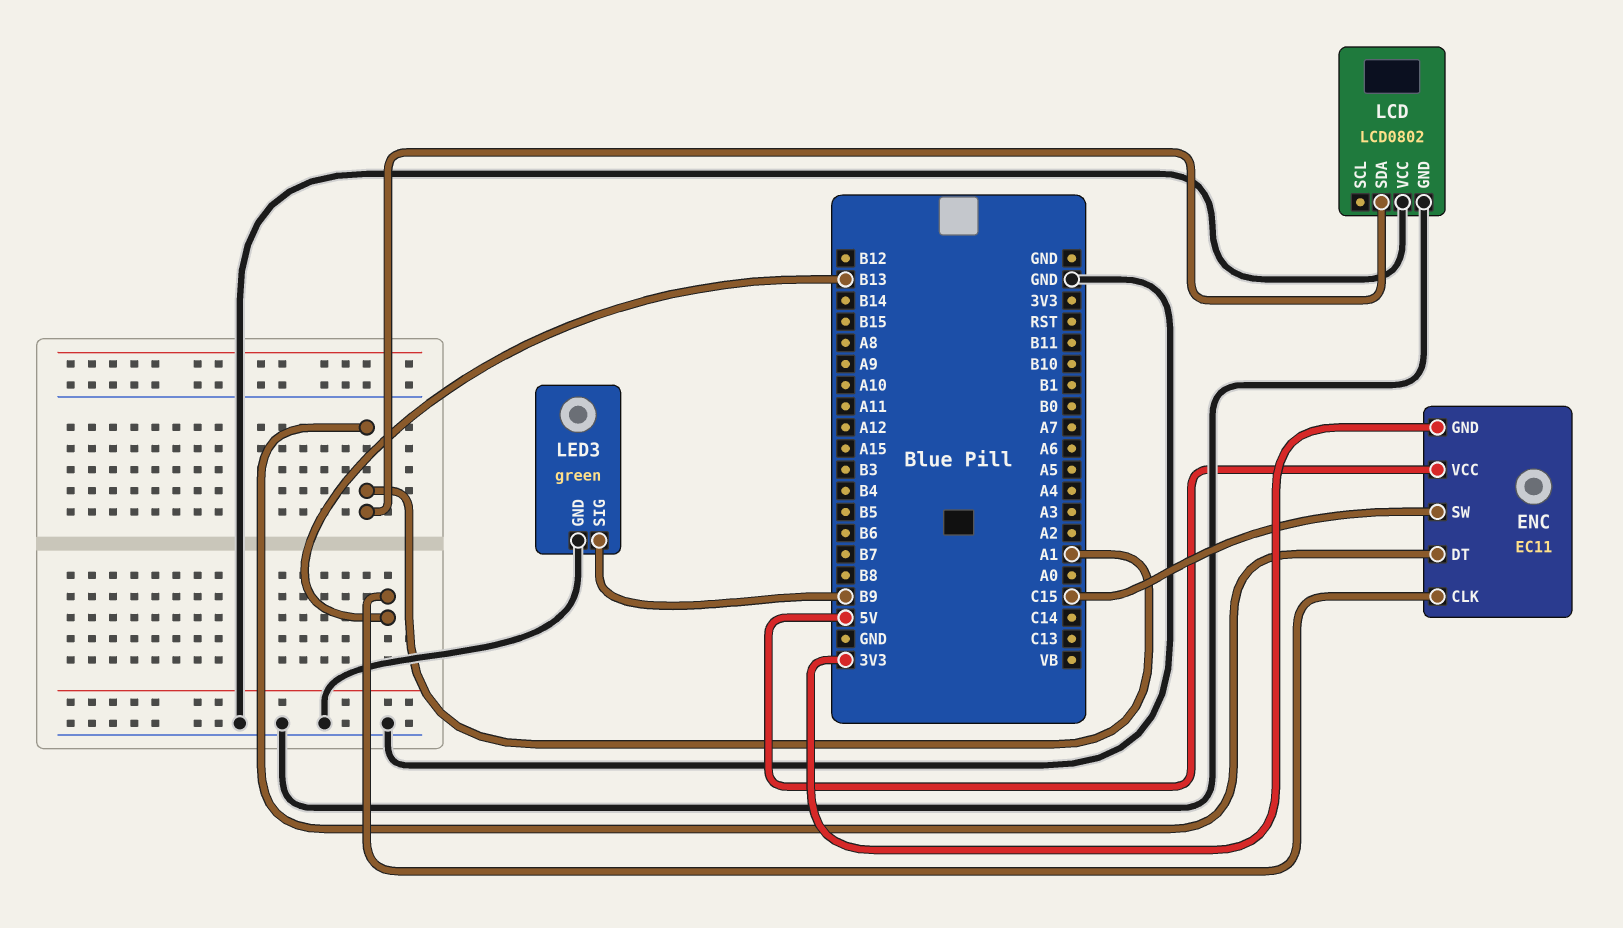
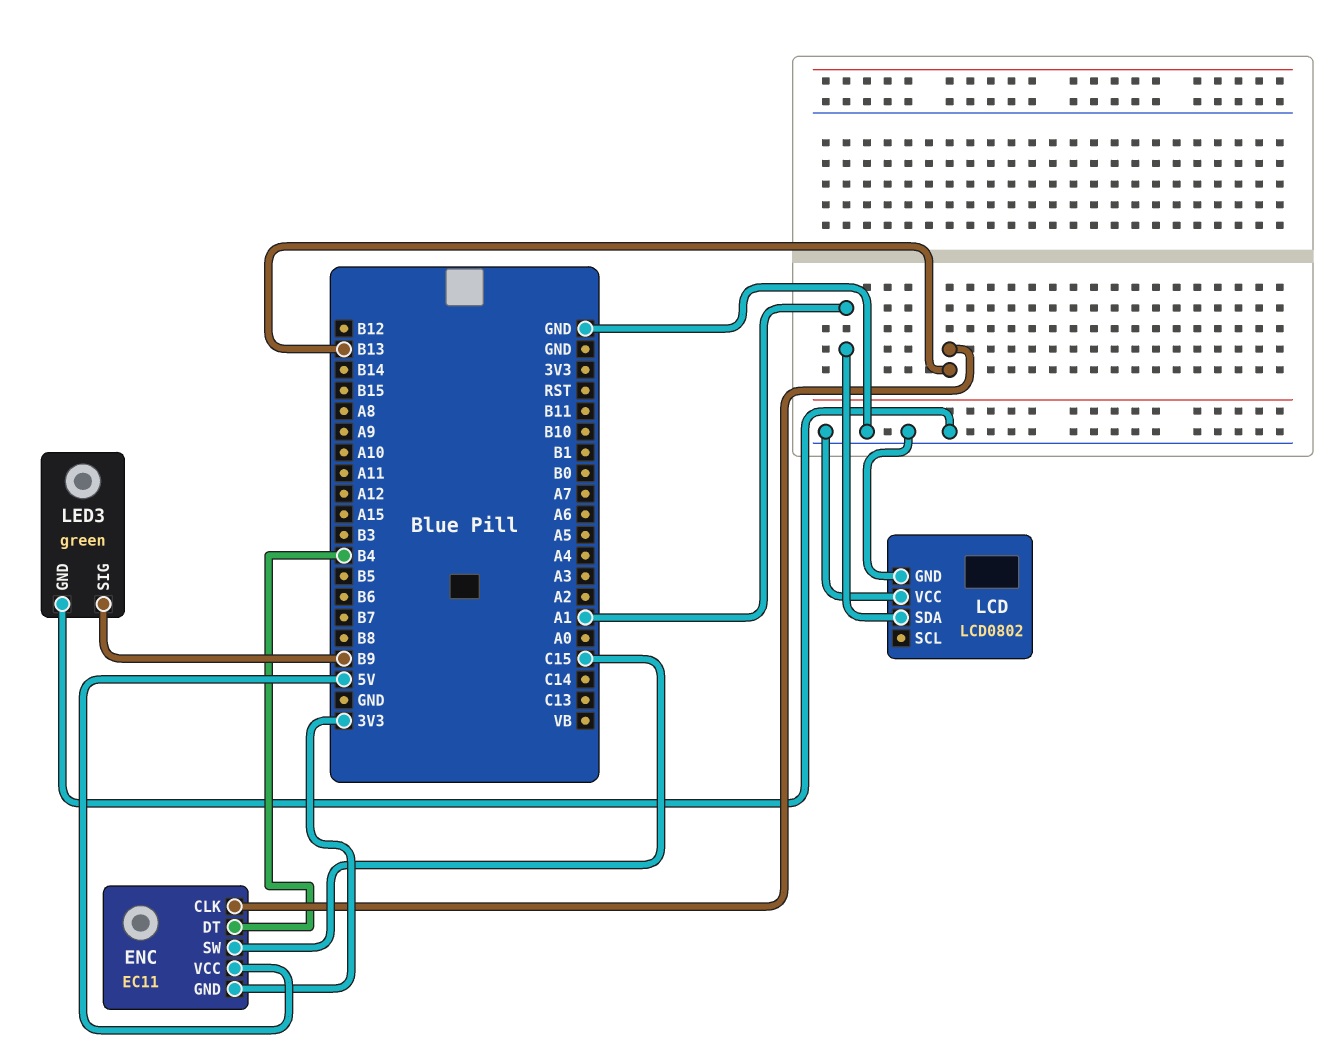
ENC pin DT: A1 -> B4

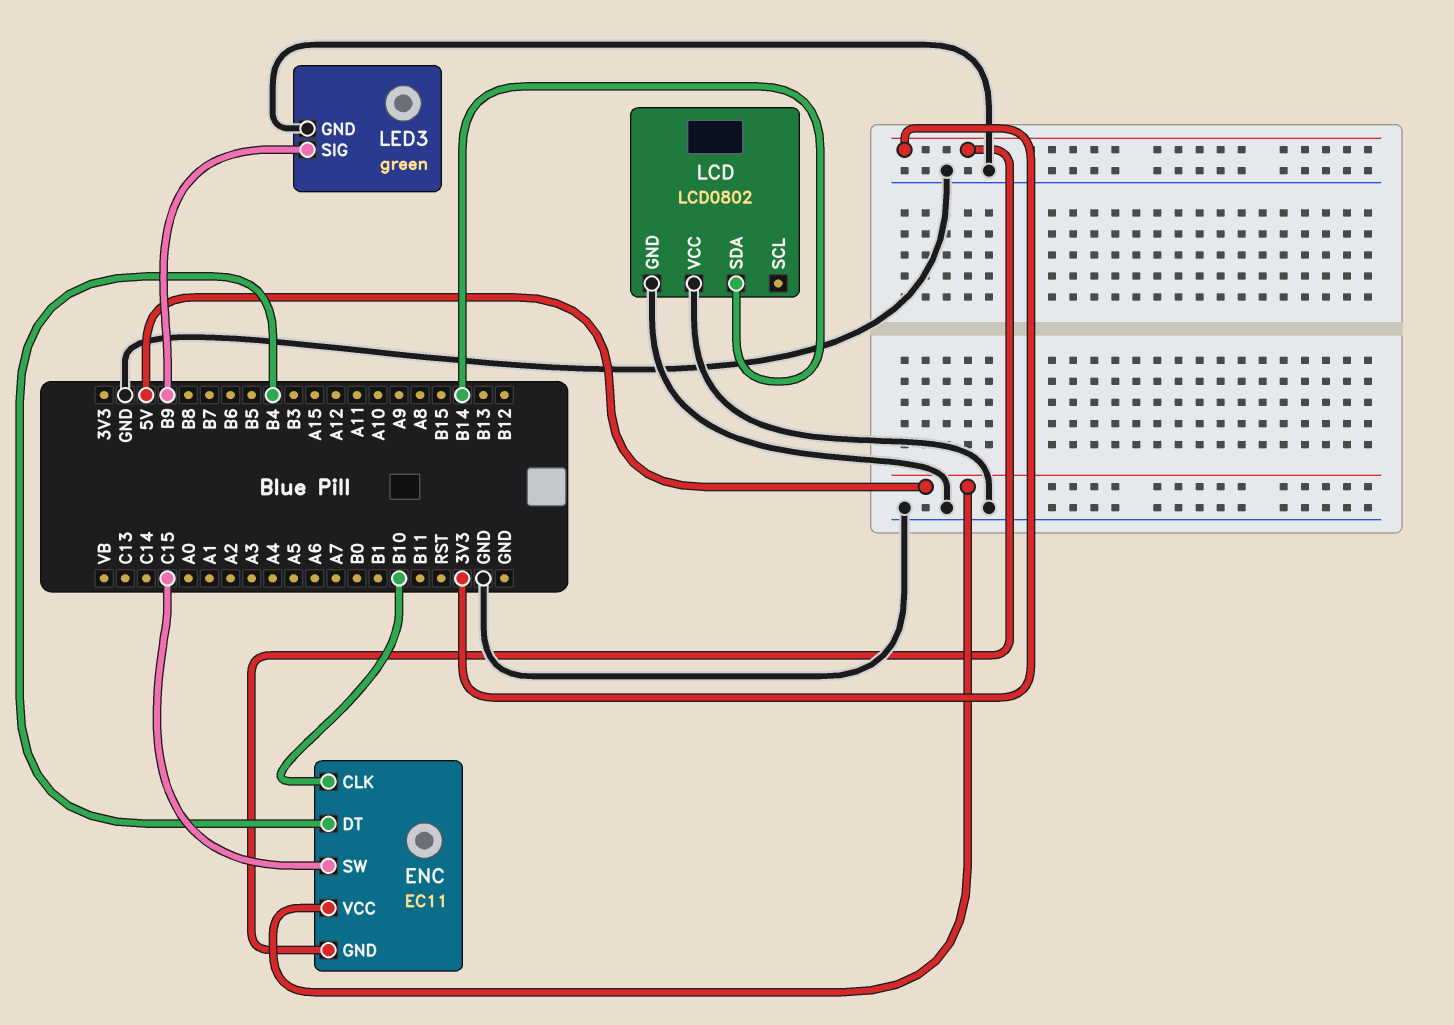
ENC pin CLK: B13 -> B10
LCD pin SDA: A1 -> B14

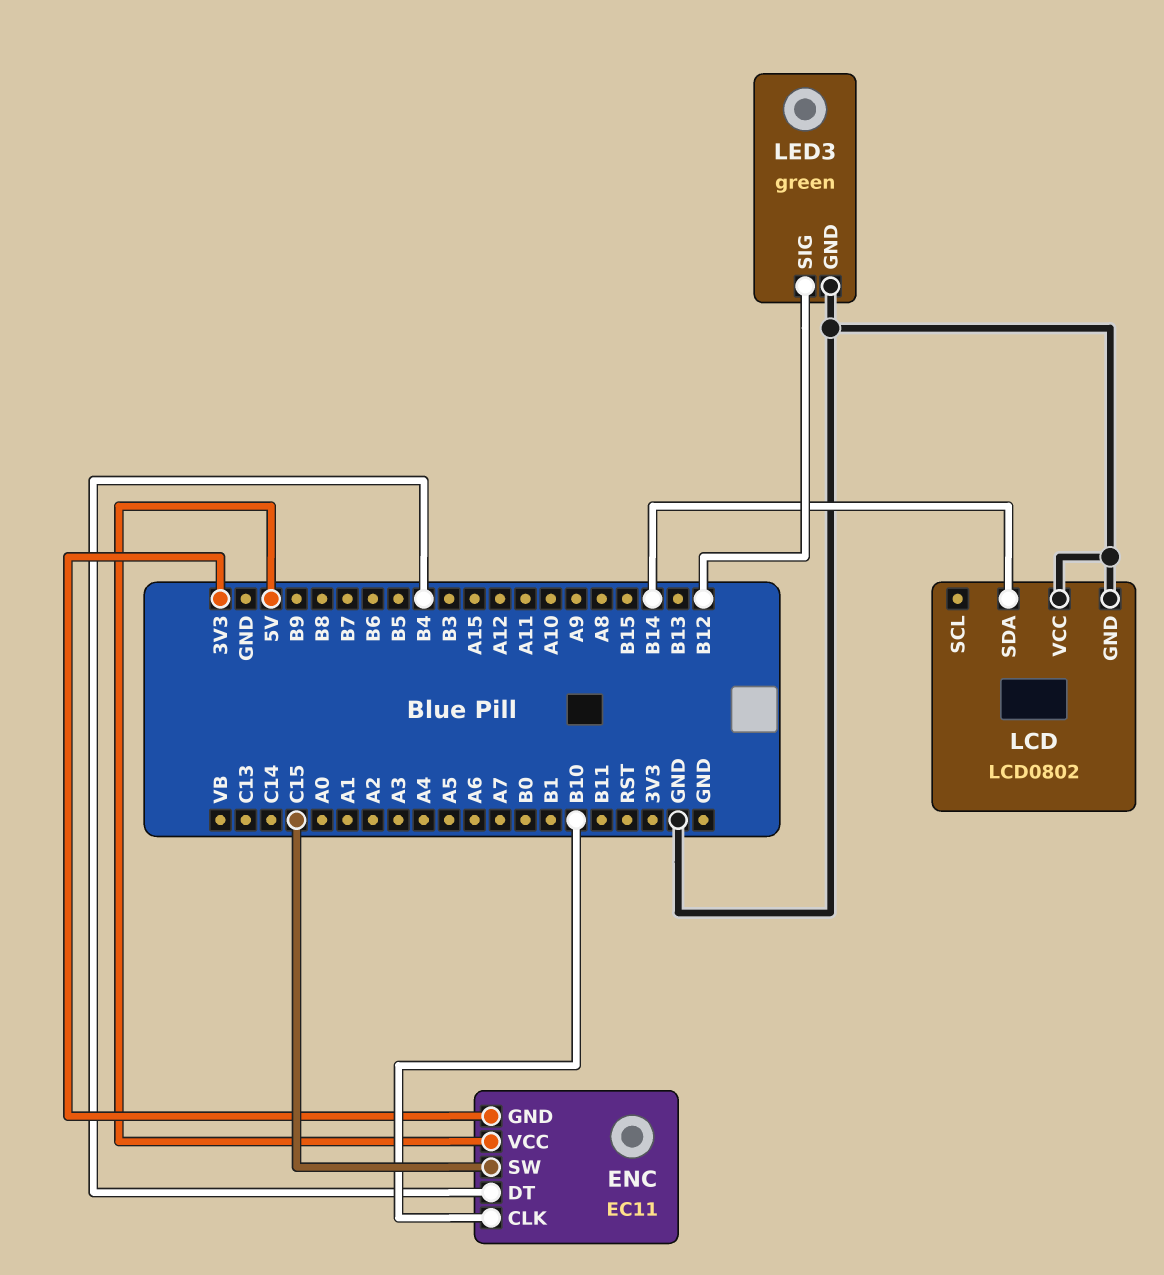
LED3 pin SIG: B9 -> B12

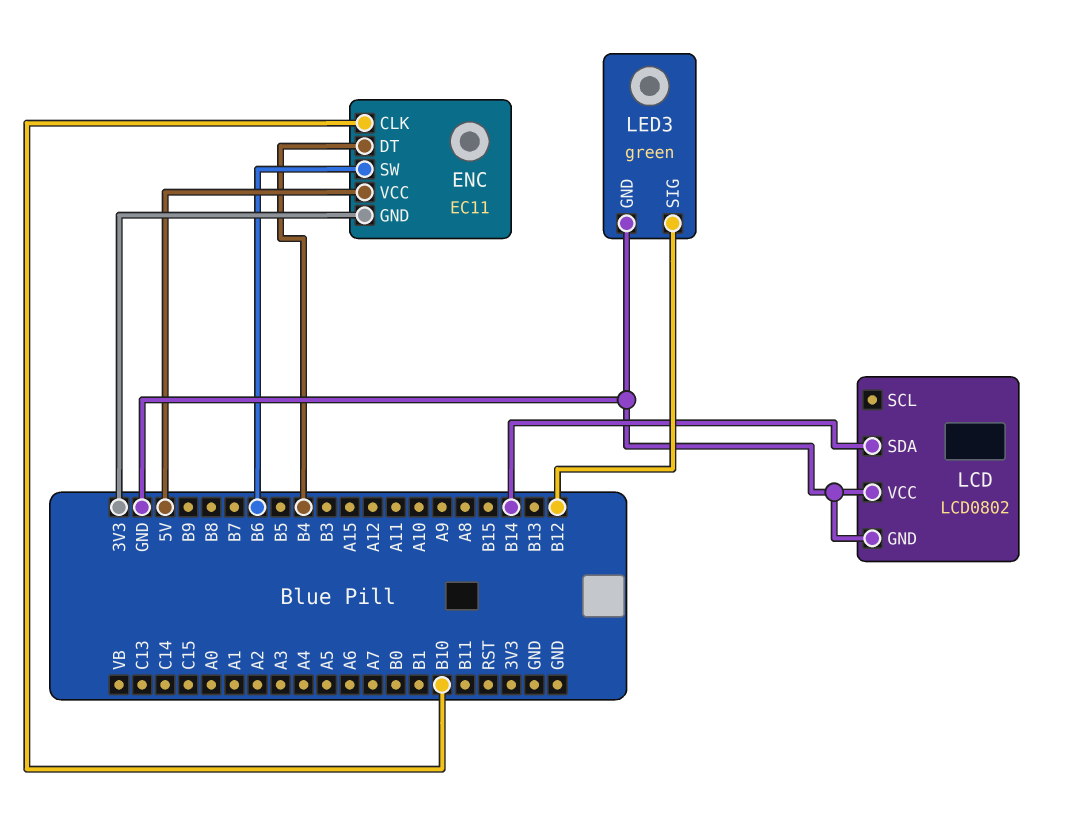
ENC pin SW: C15 -> B6

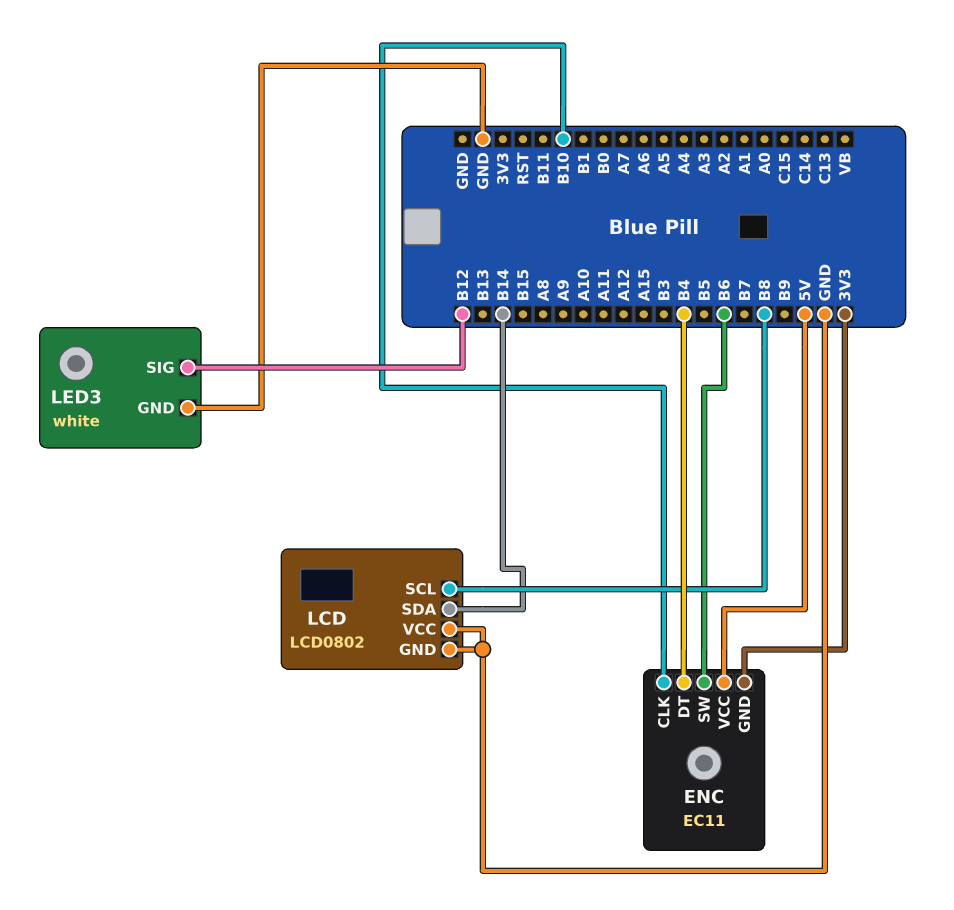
LCD pin SCL: none -> B8
LED3: green -> white

